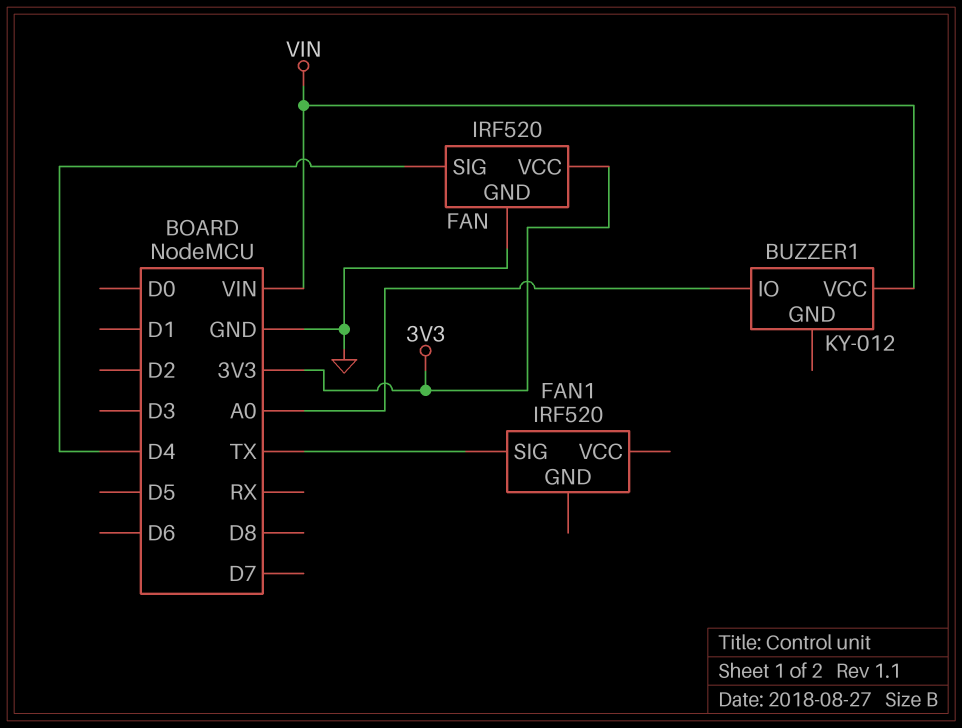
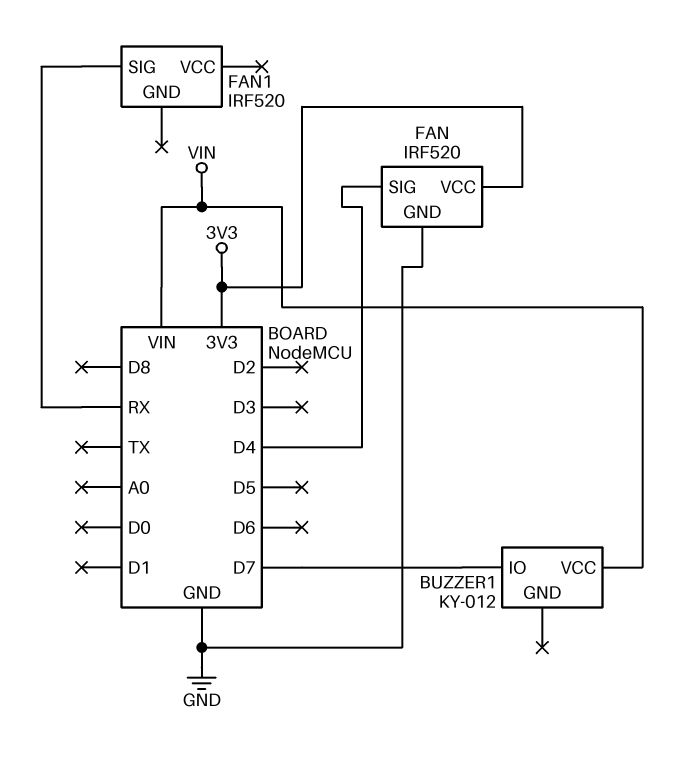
BUZZER1 pin IO: A0 -> D7
FAN1 pin SIG: TX -> RX

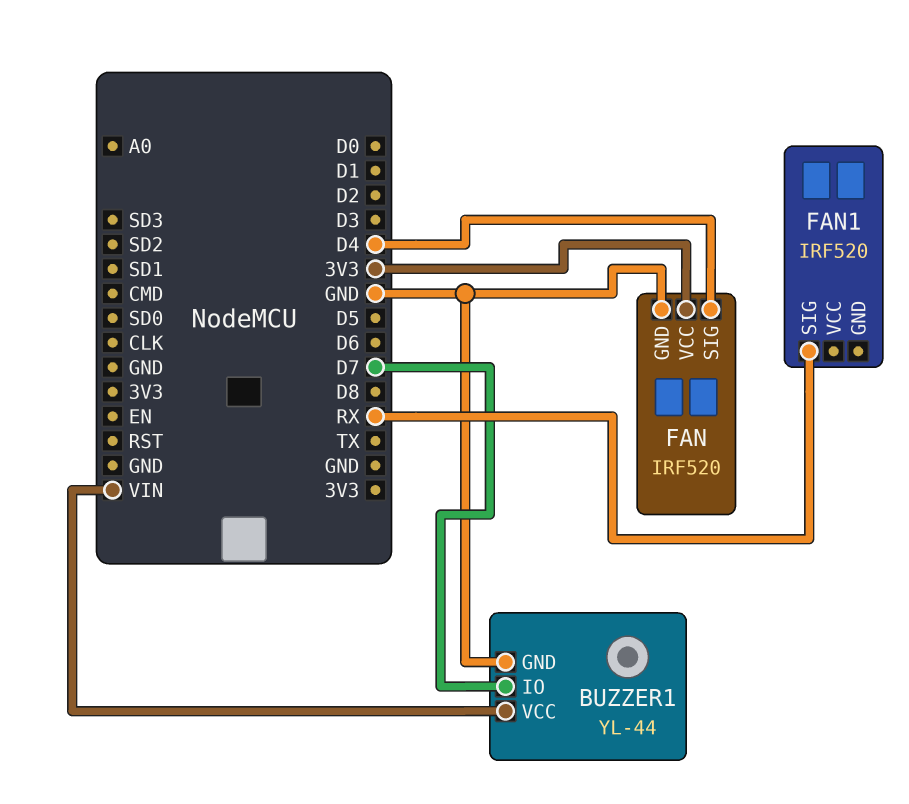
BUZZER1: KY-012 -> YL-44
BUZZER1 pin GND: none -> GND

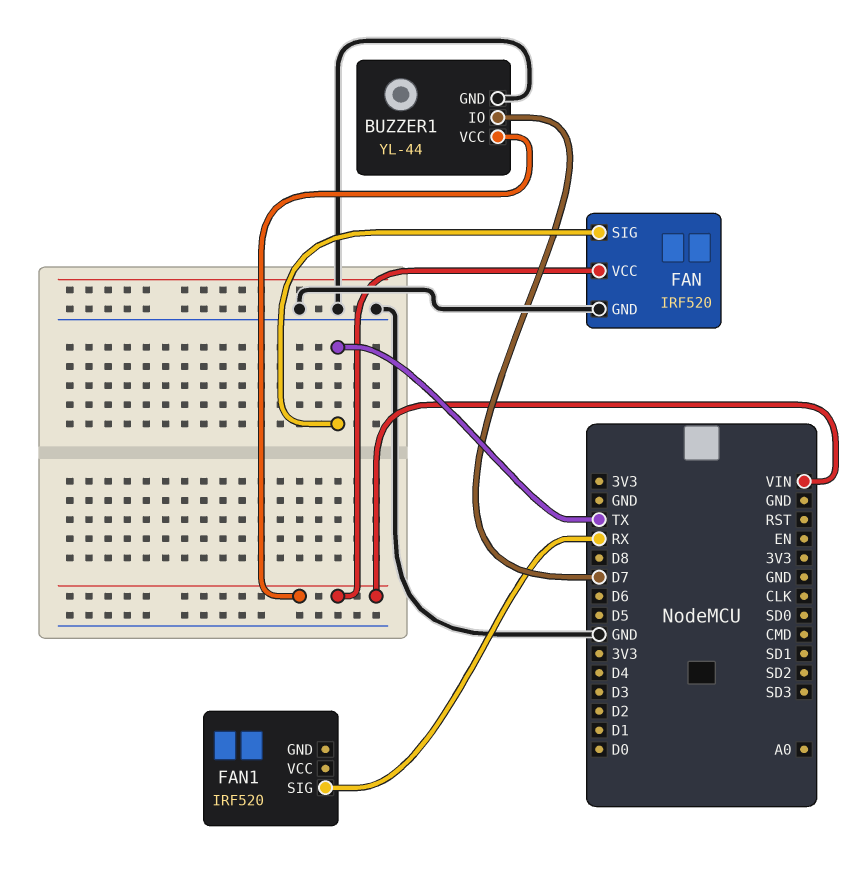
FAN pin SIG: D4 -> TX
FAN pin VCC: 3V3 -> VIN

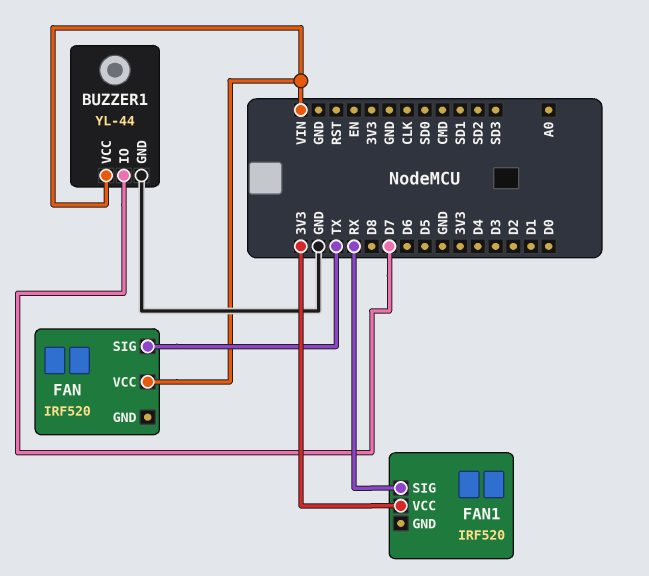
FAN pin GND: GND -> none
FAN1 pin VCC: none -> 3V3

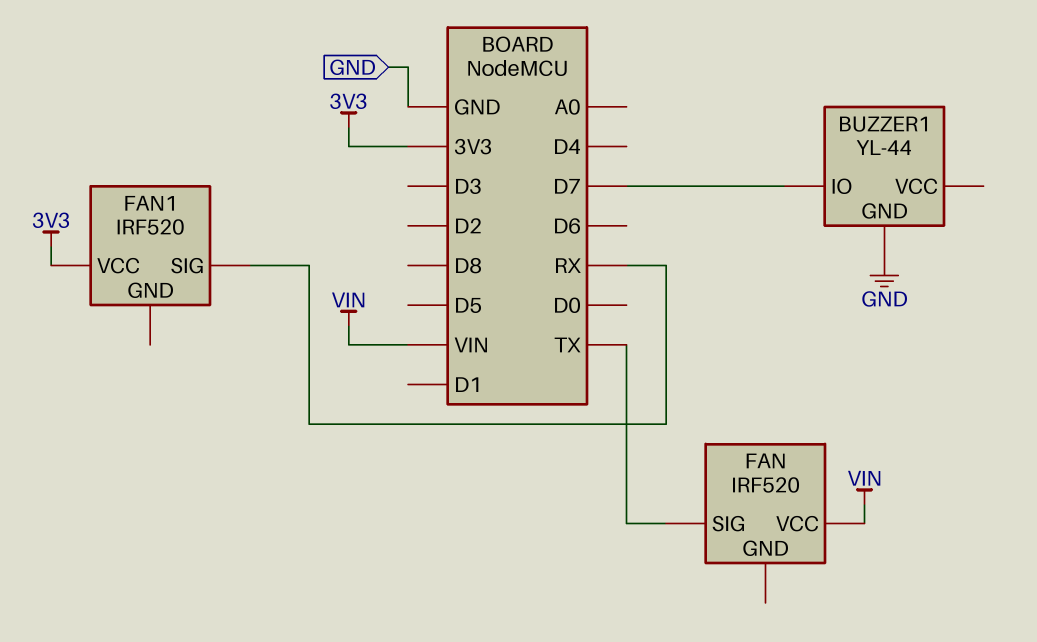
BUZZER1 pin VCC: VIN -> none

